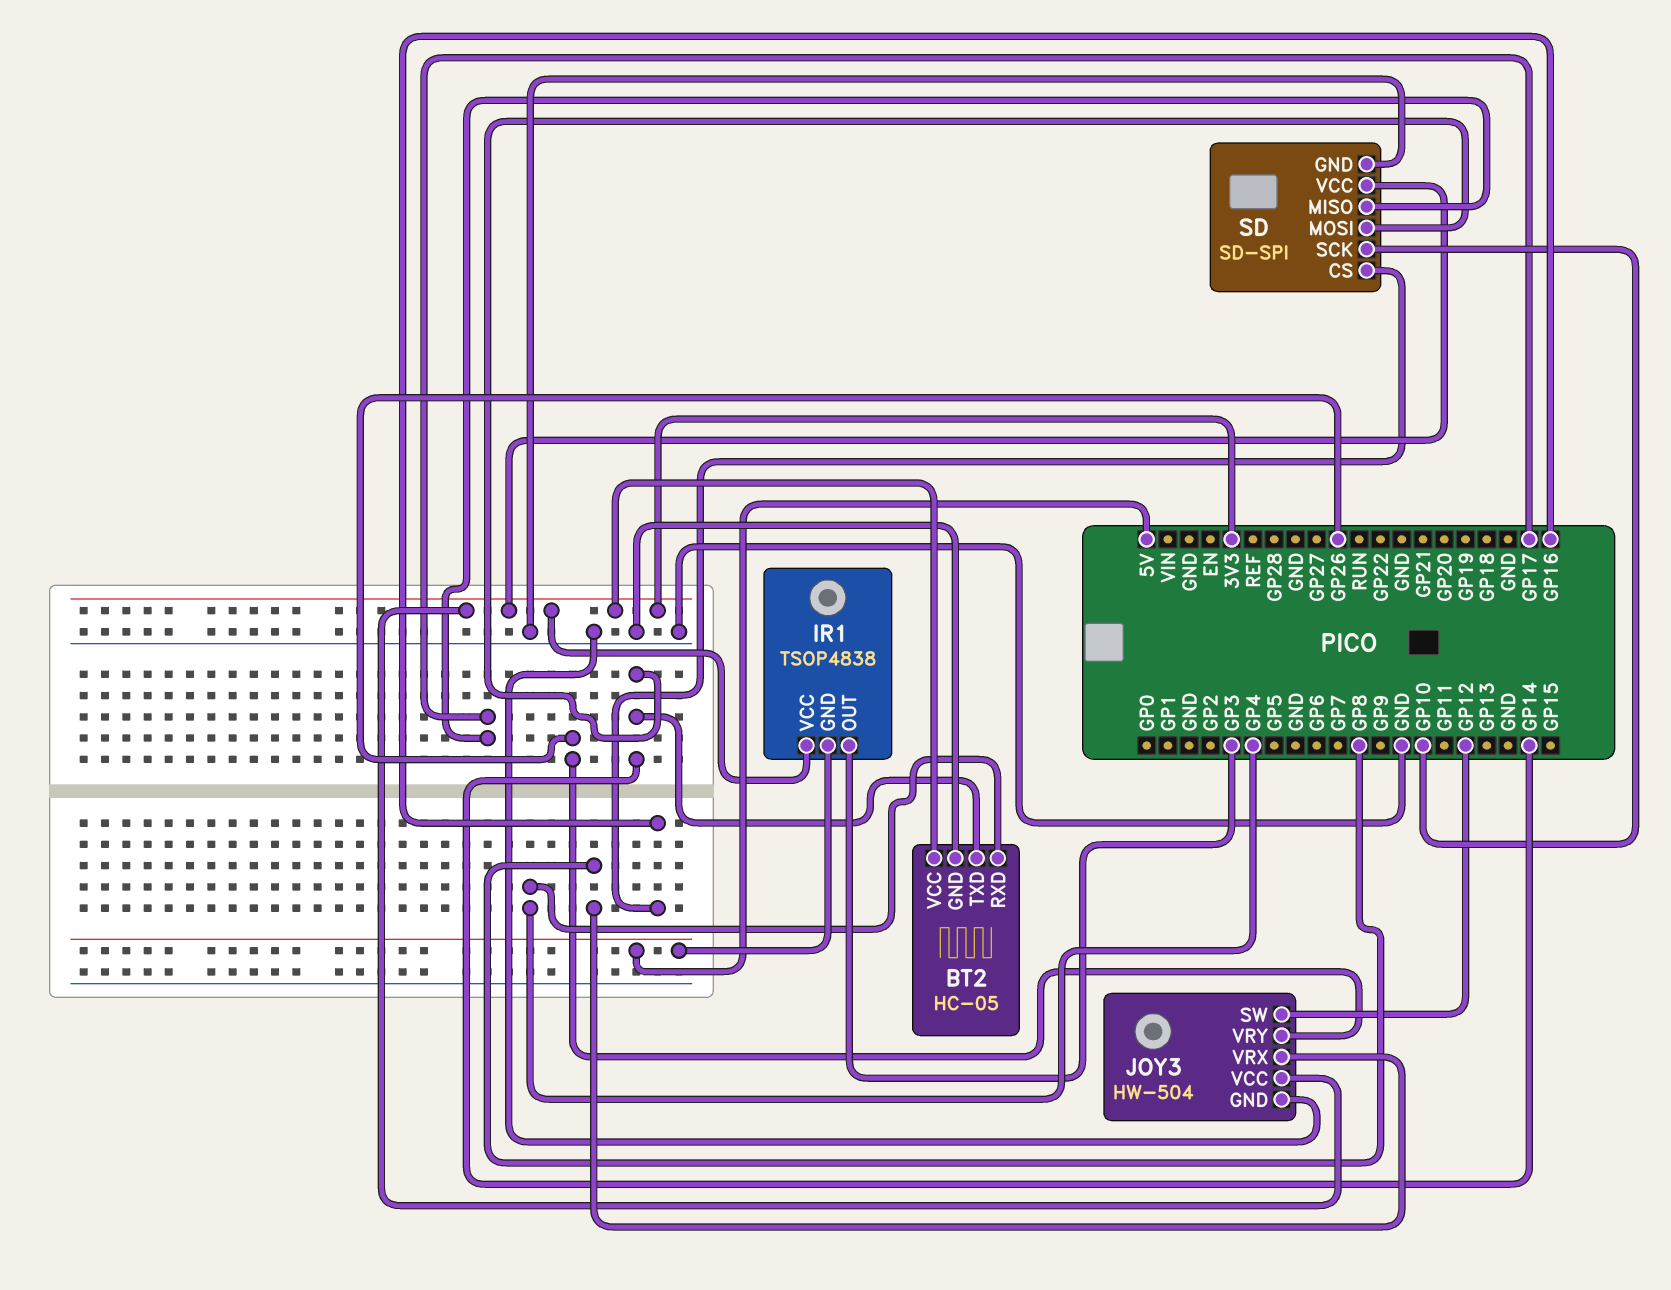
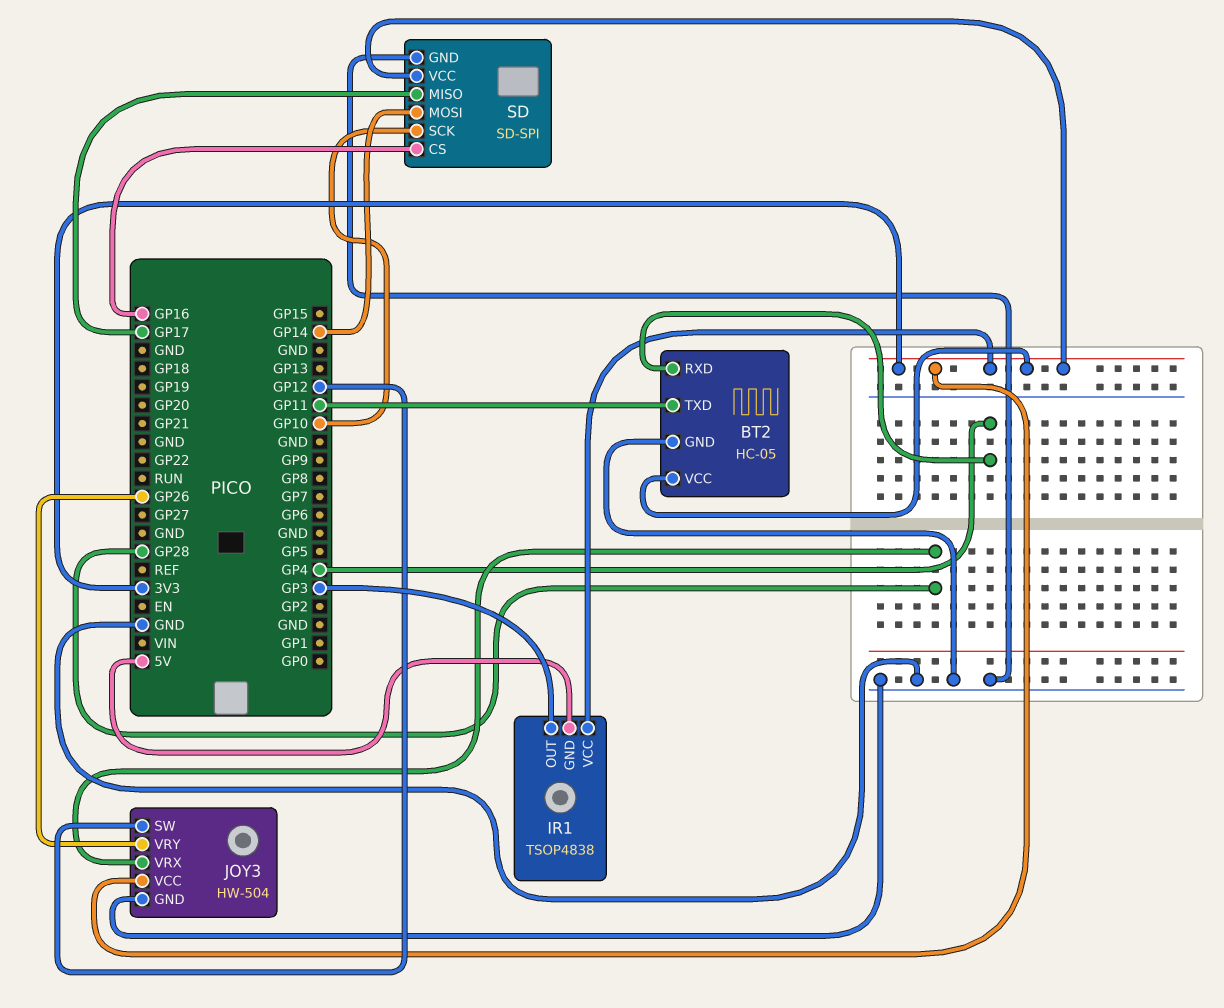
BT2 pin TXD: GP14 -> GP11
JOY3 pin VRX: GP8 -> GP28

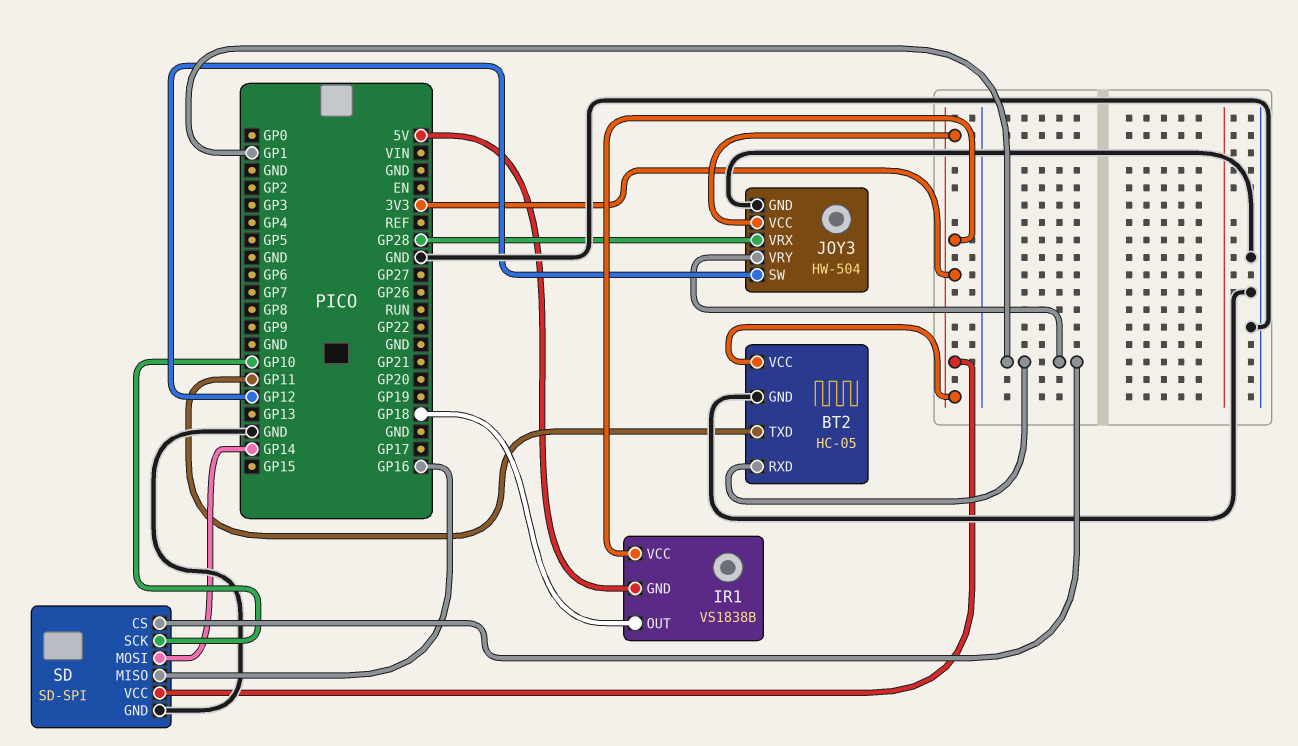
BT2 pin RXD: GP4 -> GP1
IR1: TSOP4838 -> VS1838B
IR1 pin OUT: GP3 -> GP18
JOY3 pin VRY: GP26 -> GP1
SD pin CS: GP16 -> GP1
SD pin MISO: GP17 -> GP16

